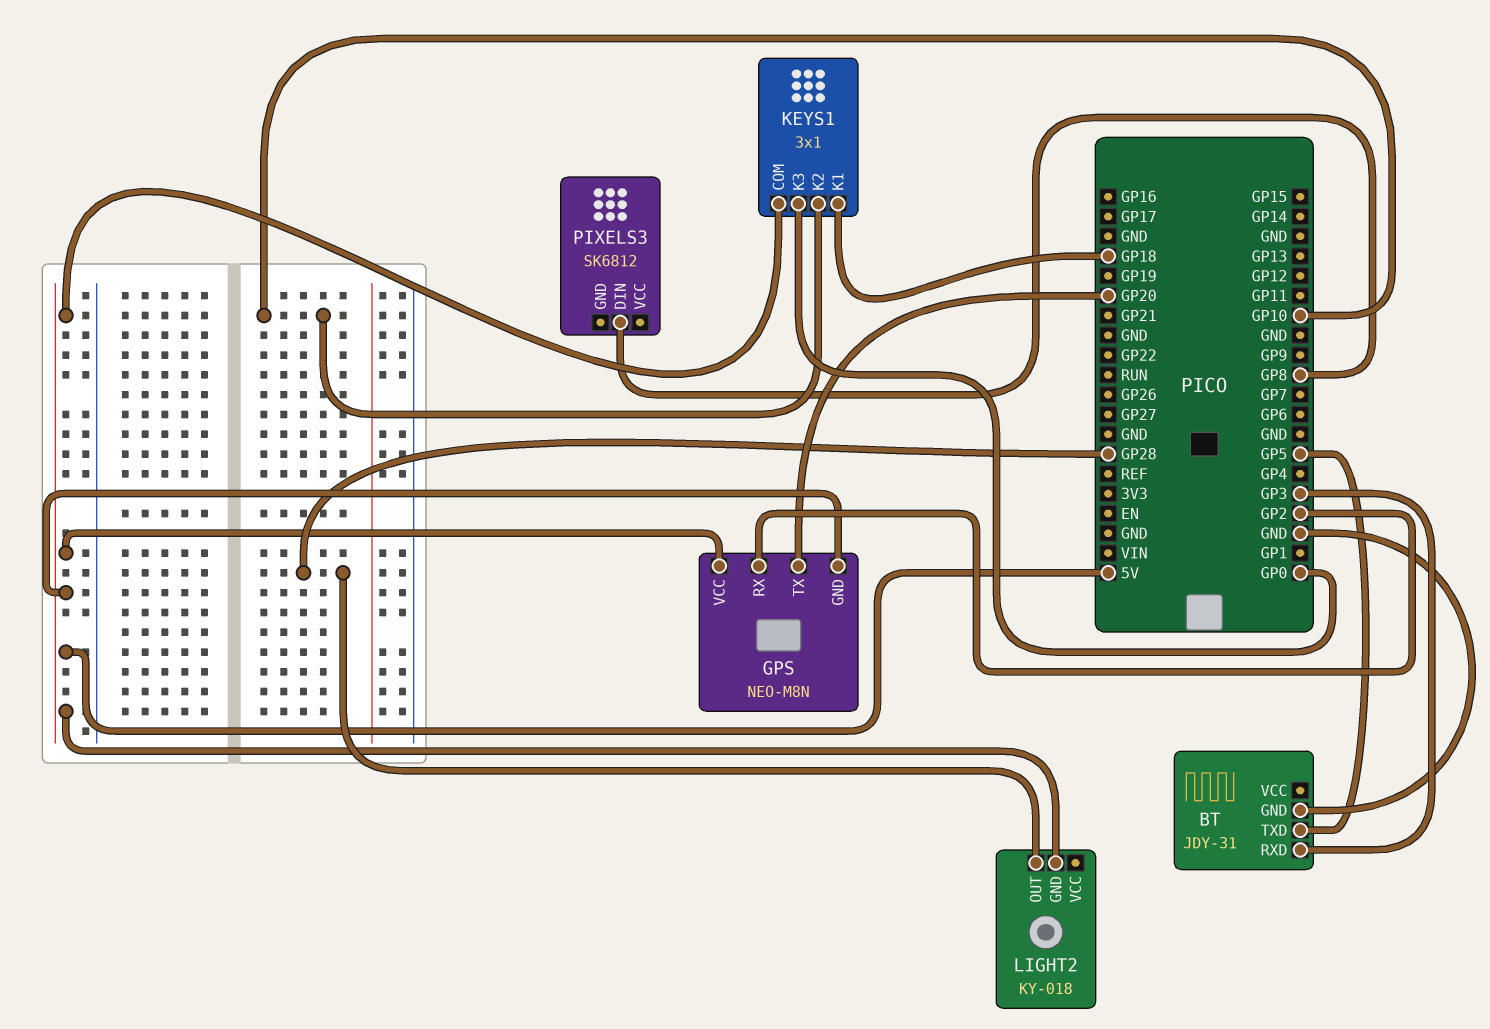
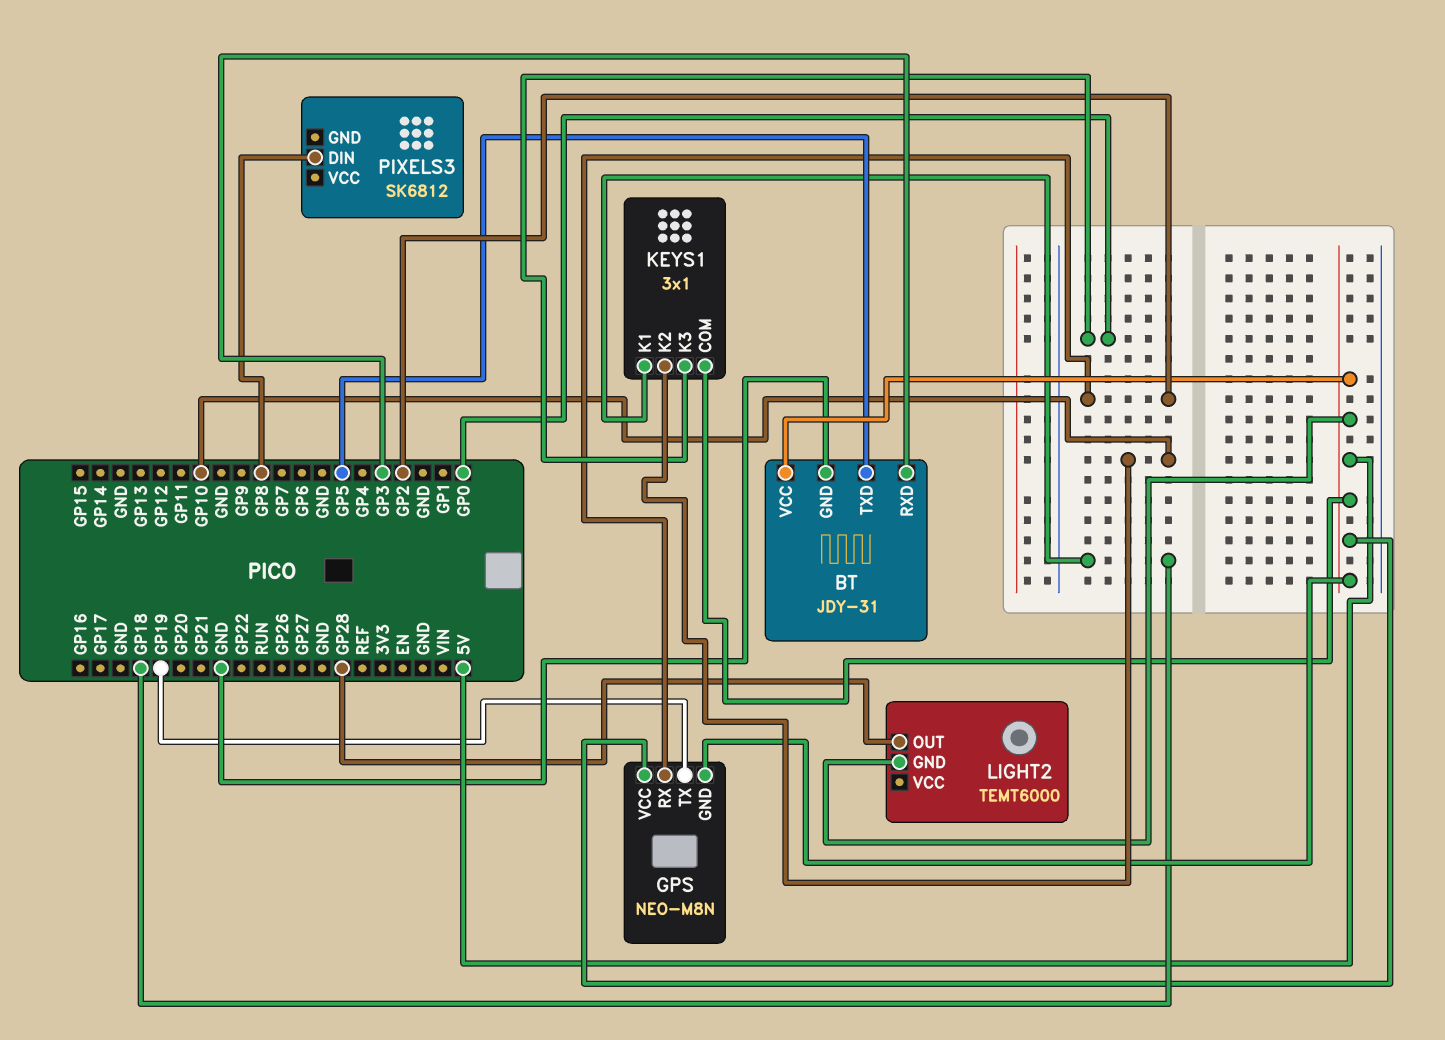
BT pin VCC: none -> 5V
GPS pin TX: GP20 -> GP19
LIGHT2: KY-018 -> TEMT6000

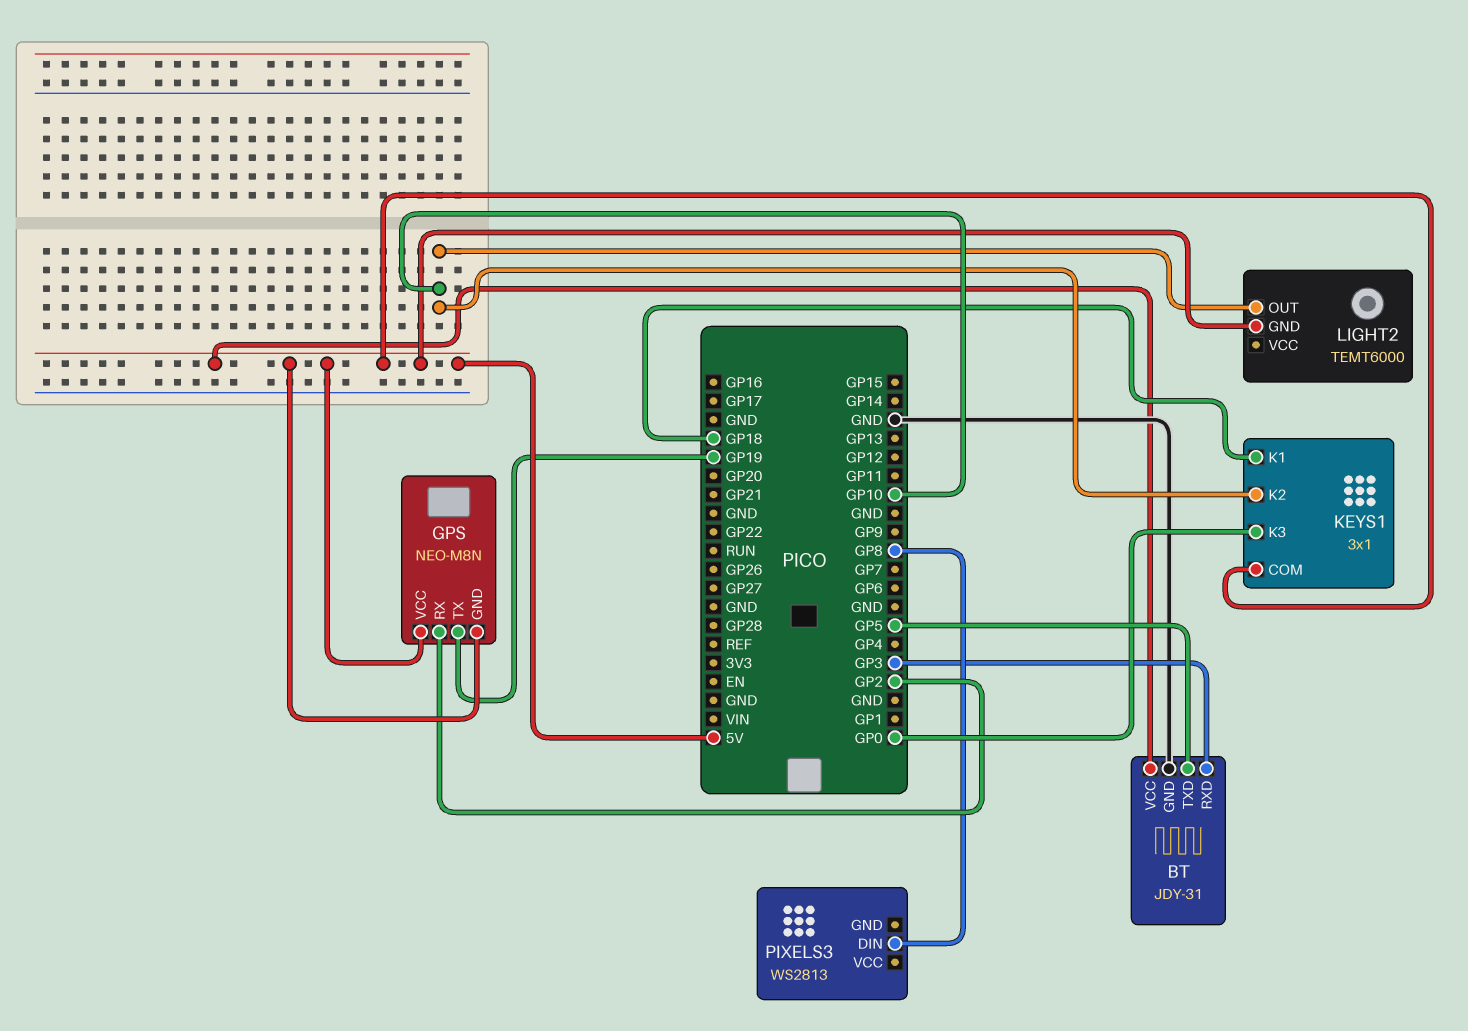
LIGHT2 pin OUT: GP28 -> GP10
PIXELS3: SK6812 -> WS2813

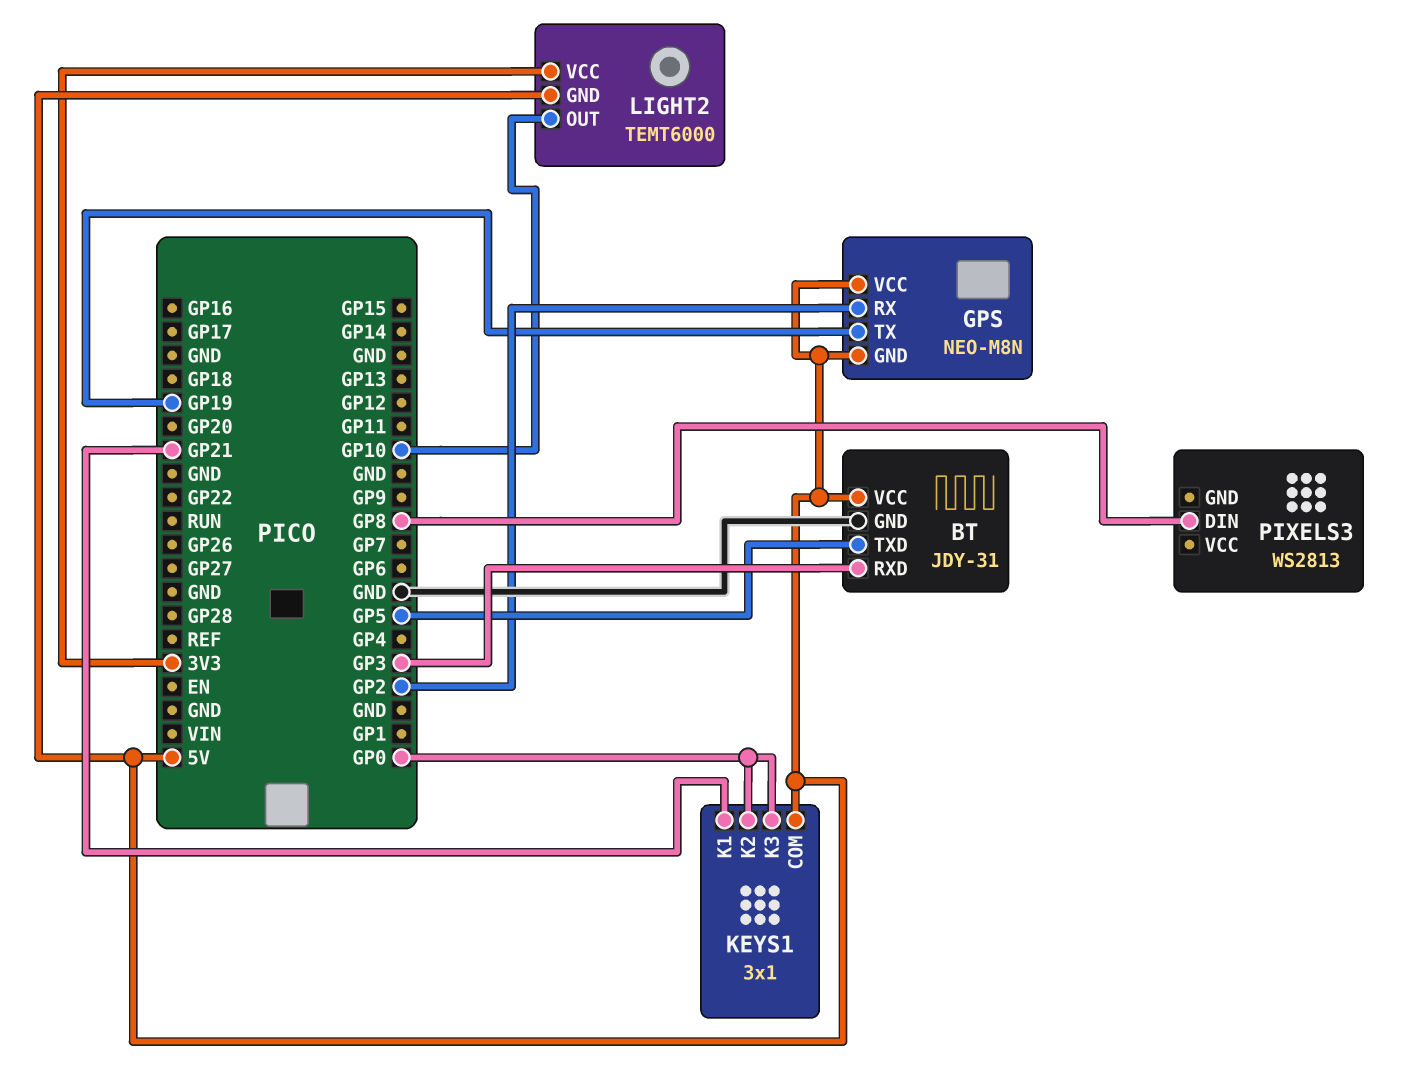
KEYS1 pin K1: GP18 -> GP21
KEYS1 pin K2: GP10 -> GP0
LIGHT2 pin VCC: none -> 3V3

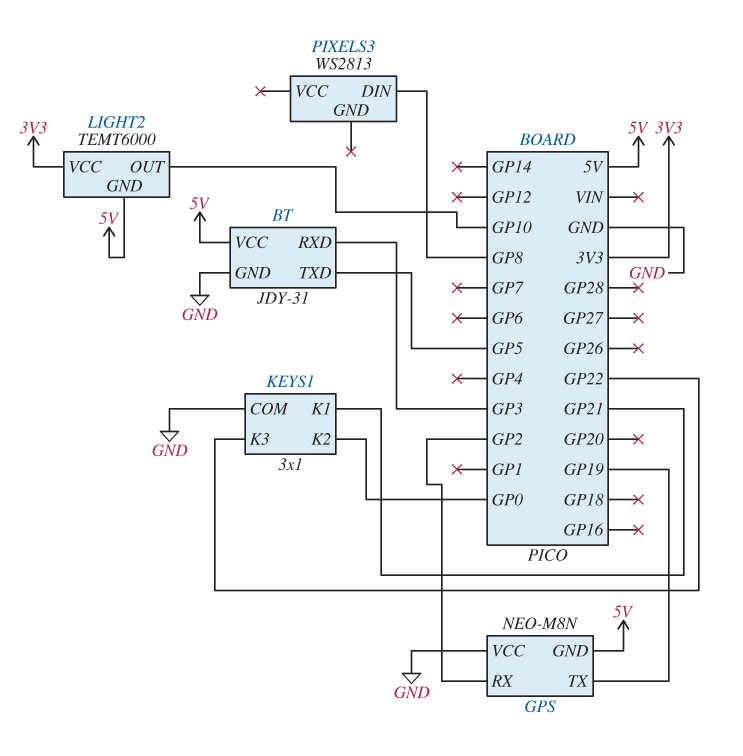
GPS pin VCC: 5V -> GND
KEYS1 pin COM: 5V -> GND
KEYS1 pin K3: GP0 -> GP22

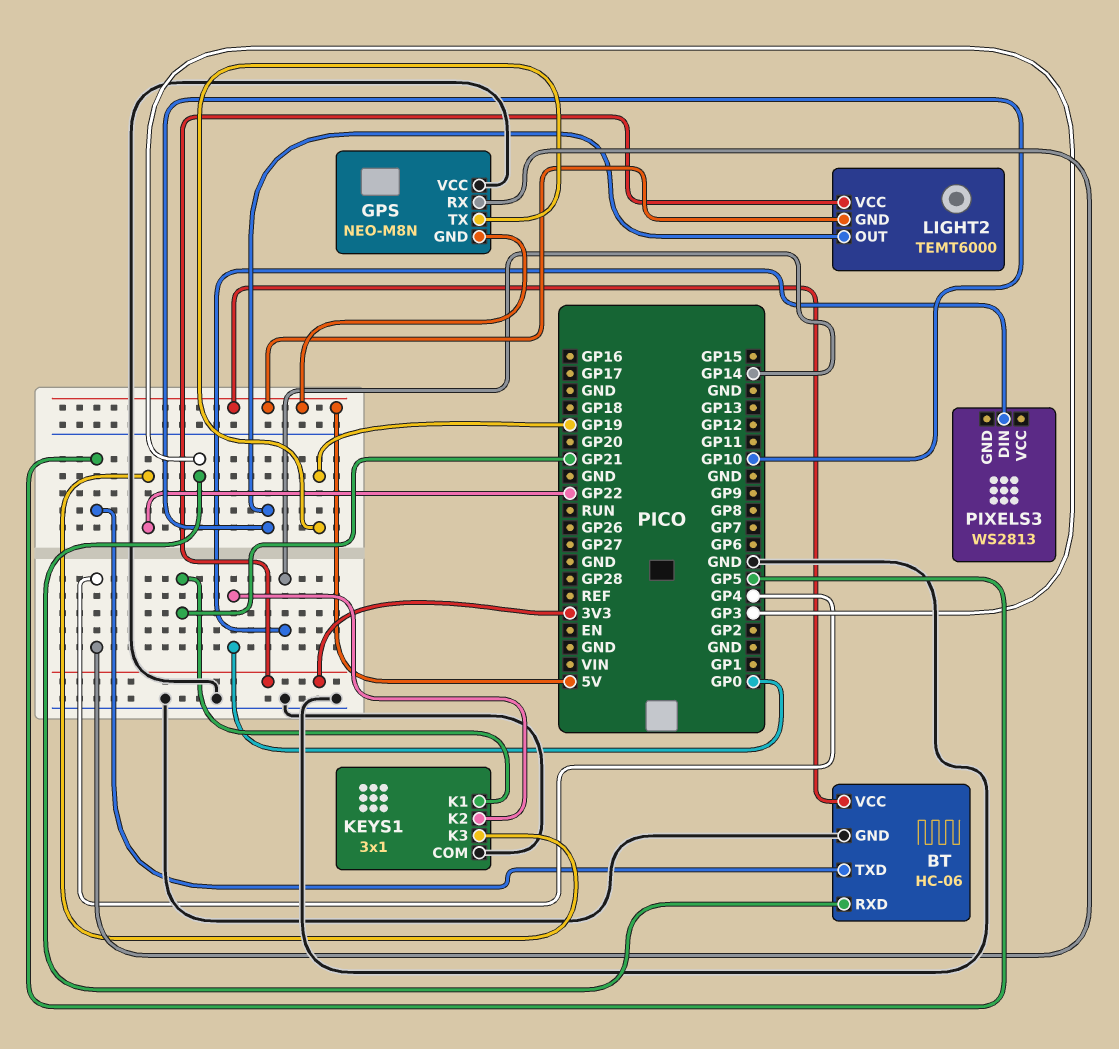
BT: JDY-31 -> HC-06
GPS pin RX: GP2 -> GP4
PIXELS3 pin DIN: GP8 -> GP14

